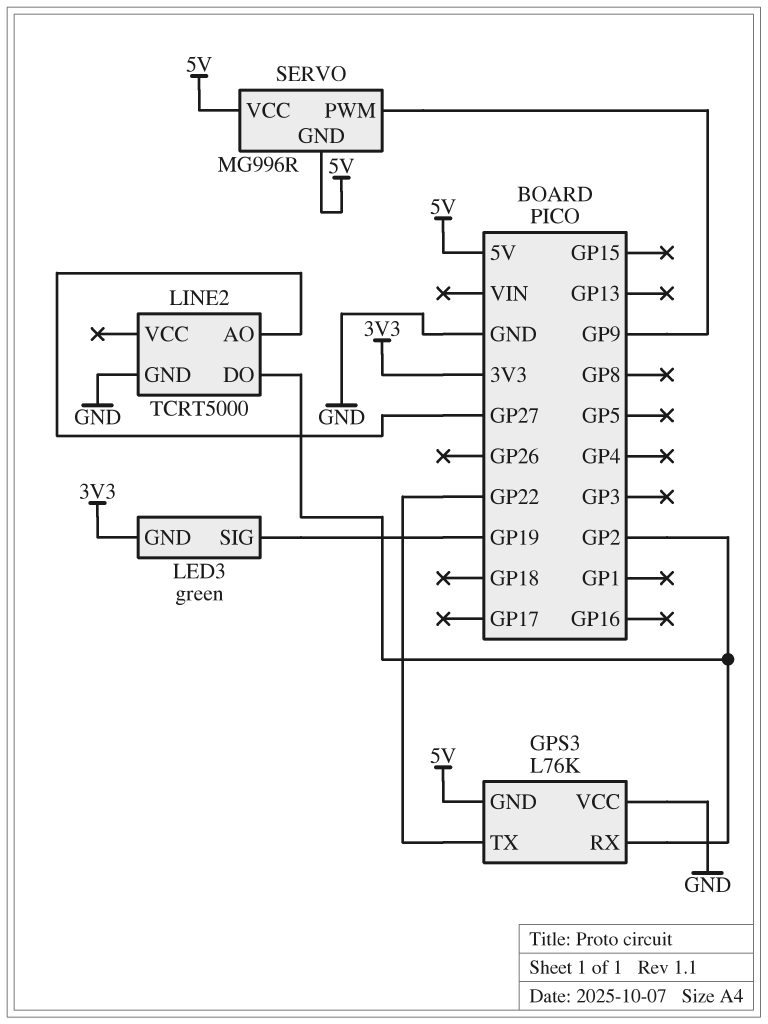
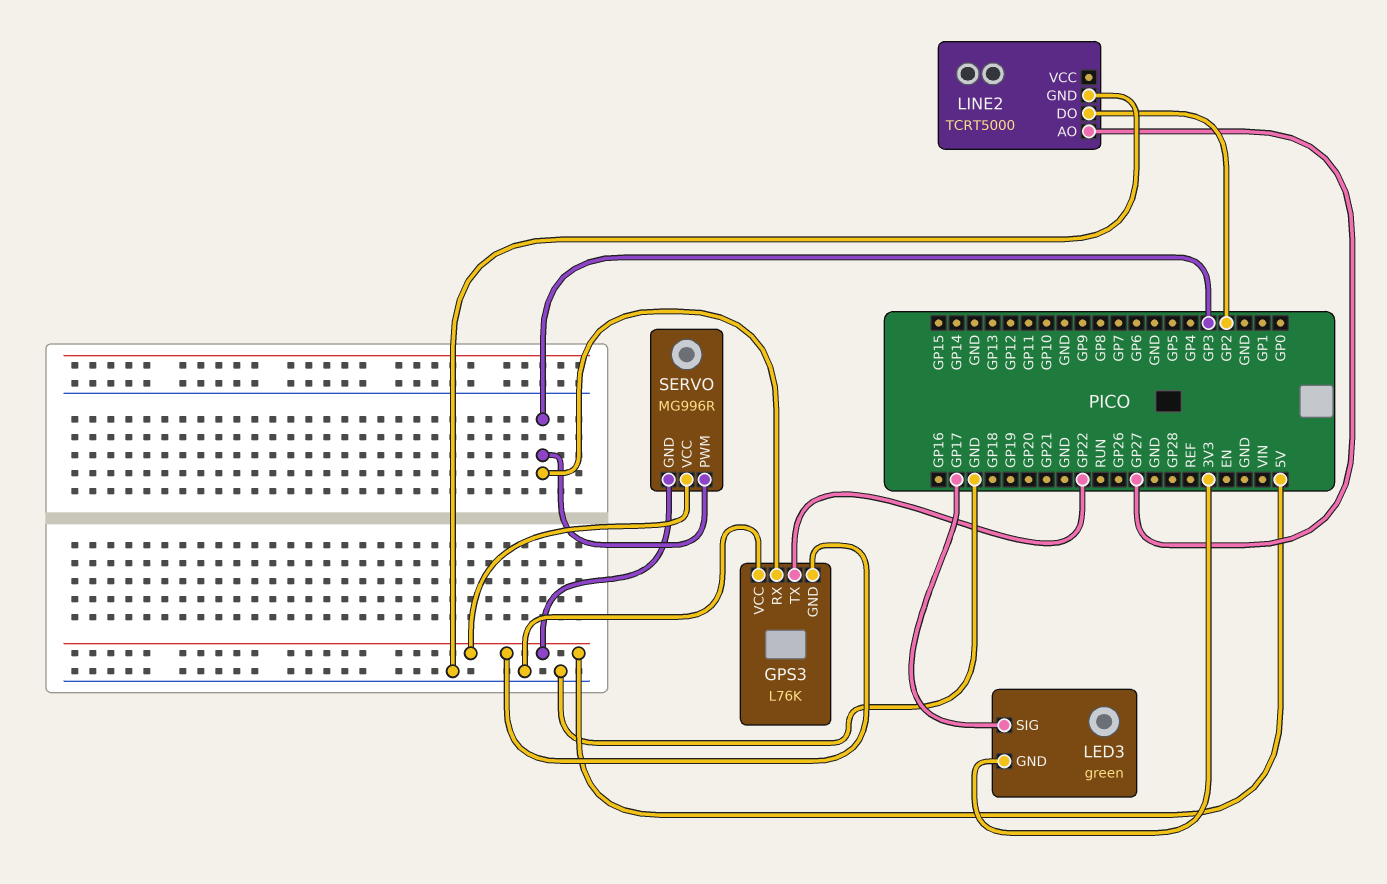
GPS3 pin RX: GP2 -> GP3
LED3 pin SIG: GP19 -> GP17
SERVO pin PWM: GP9 -> GP3

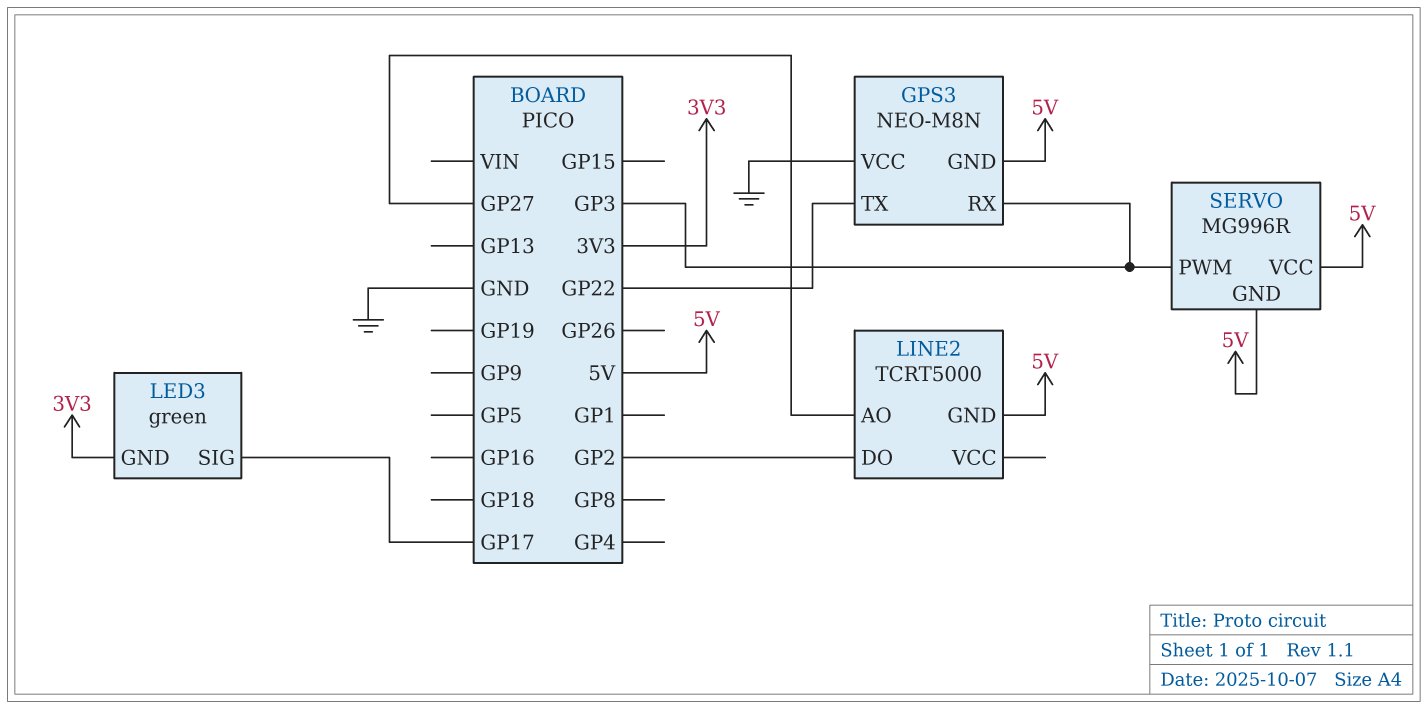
GPS3: L76K -> NEO-M8N
LINE2 pin GND: GND -> 5V

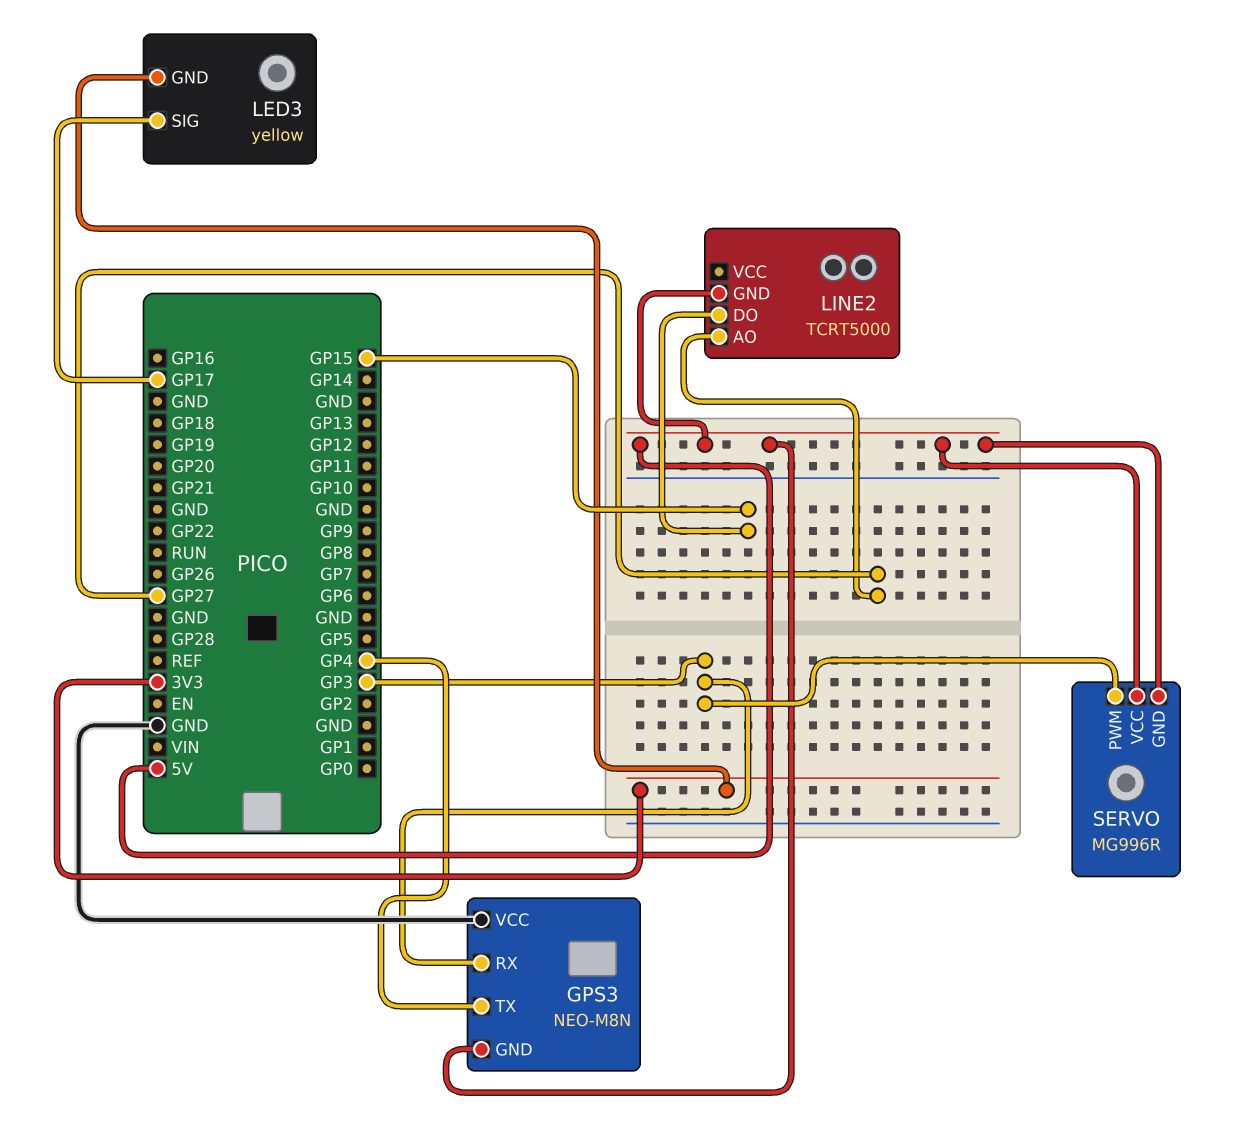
GPS3 pin TX: GP22 -> GP4
LED3: green -> yellow
LINE2 pin DO: GP2 -> GP15

